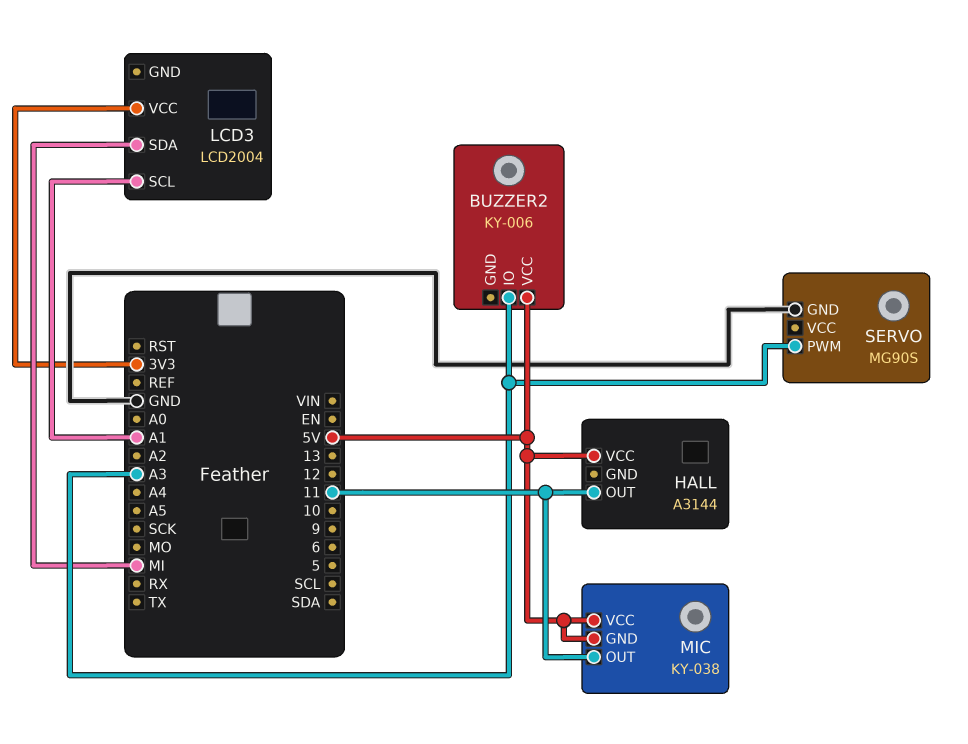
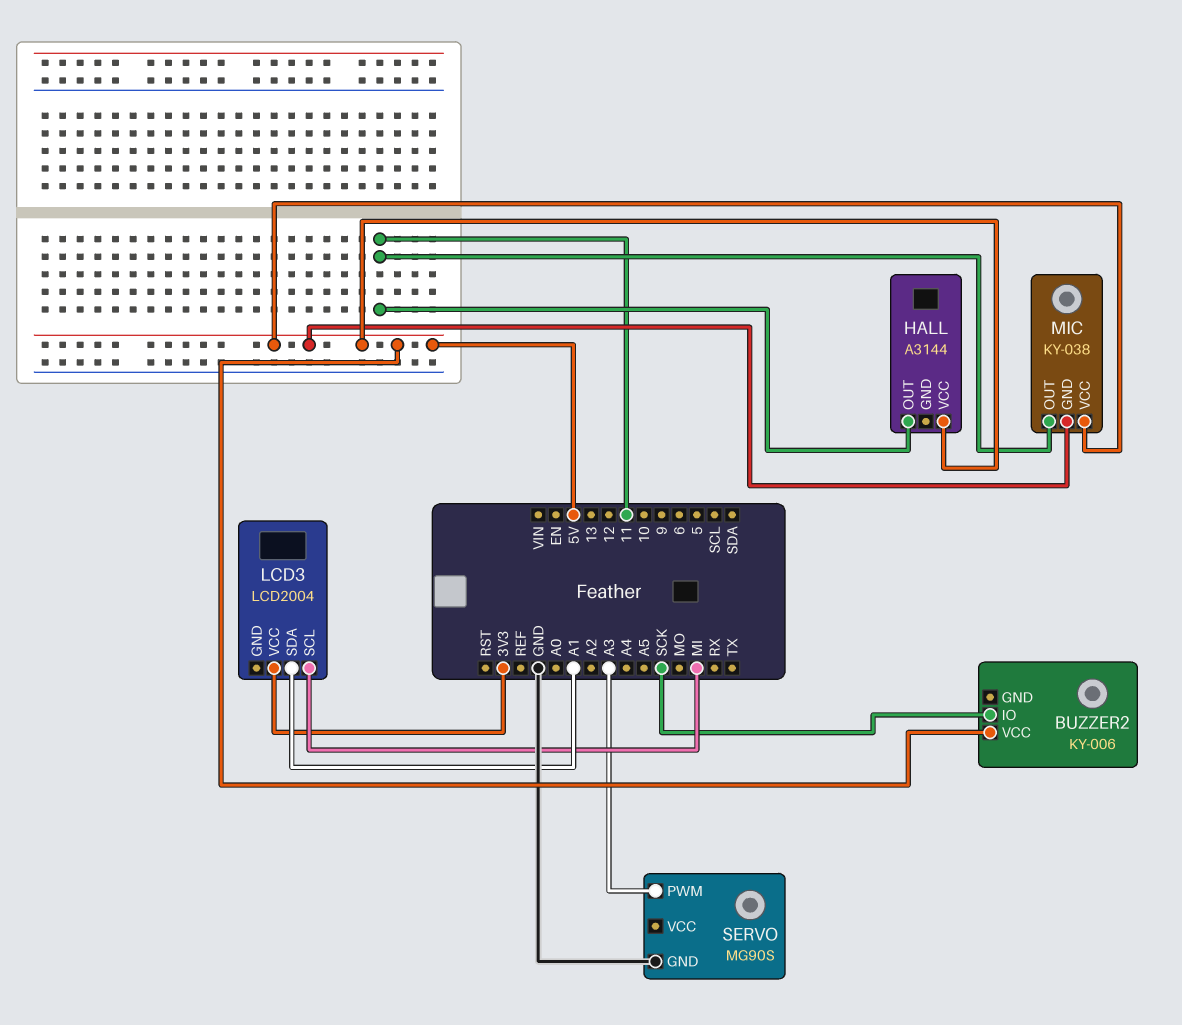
BUZZER2 pin IO: A3 -> SCK
LCD3 pin SCL: A1 -> MI
LCD3 pin SDA: MI -> A1

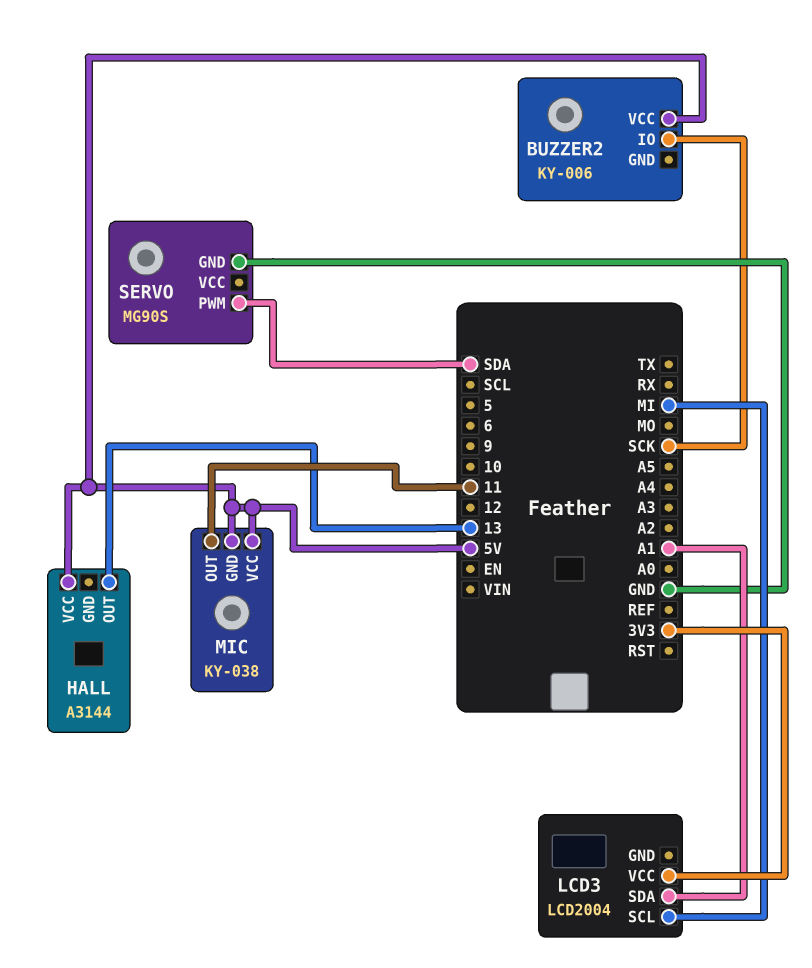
HALL pin OUT: 11 -> 13
SERVO pin PWM: A3 -> SDA

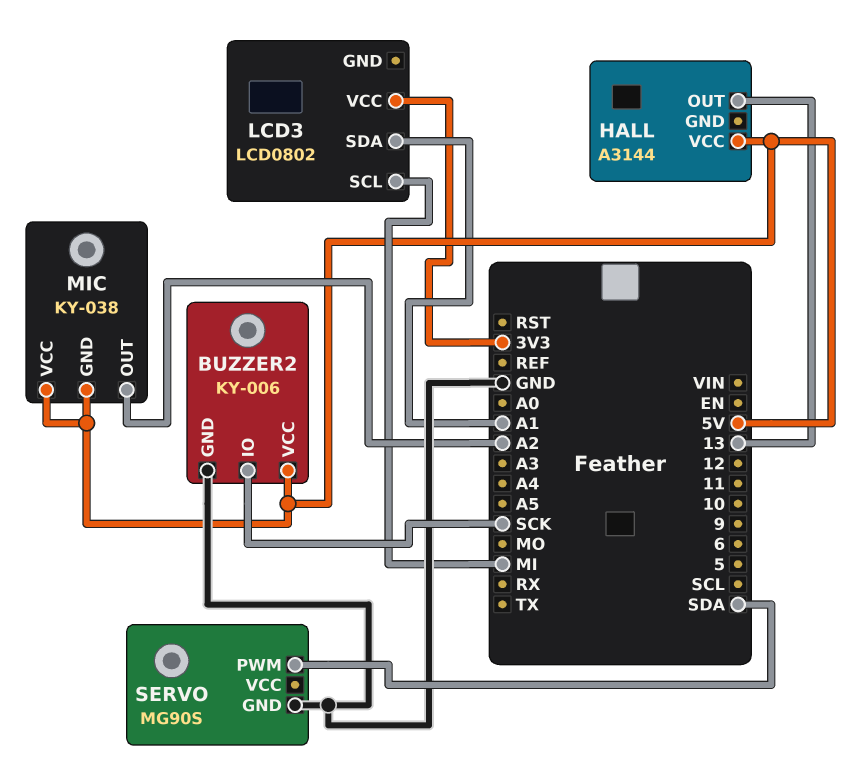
BUZZER2 pin GND: none -> GND
LCD3: LCD2004 -> LCD0802
MIC pin OUT: 11 -> A2

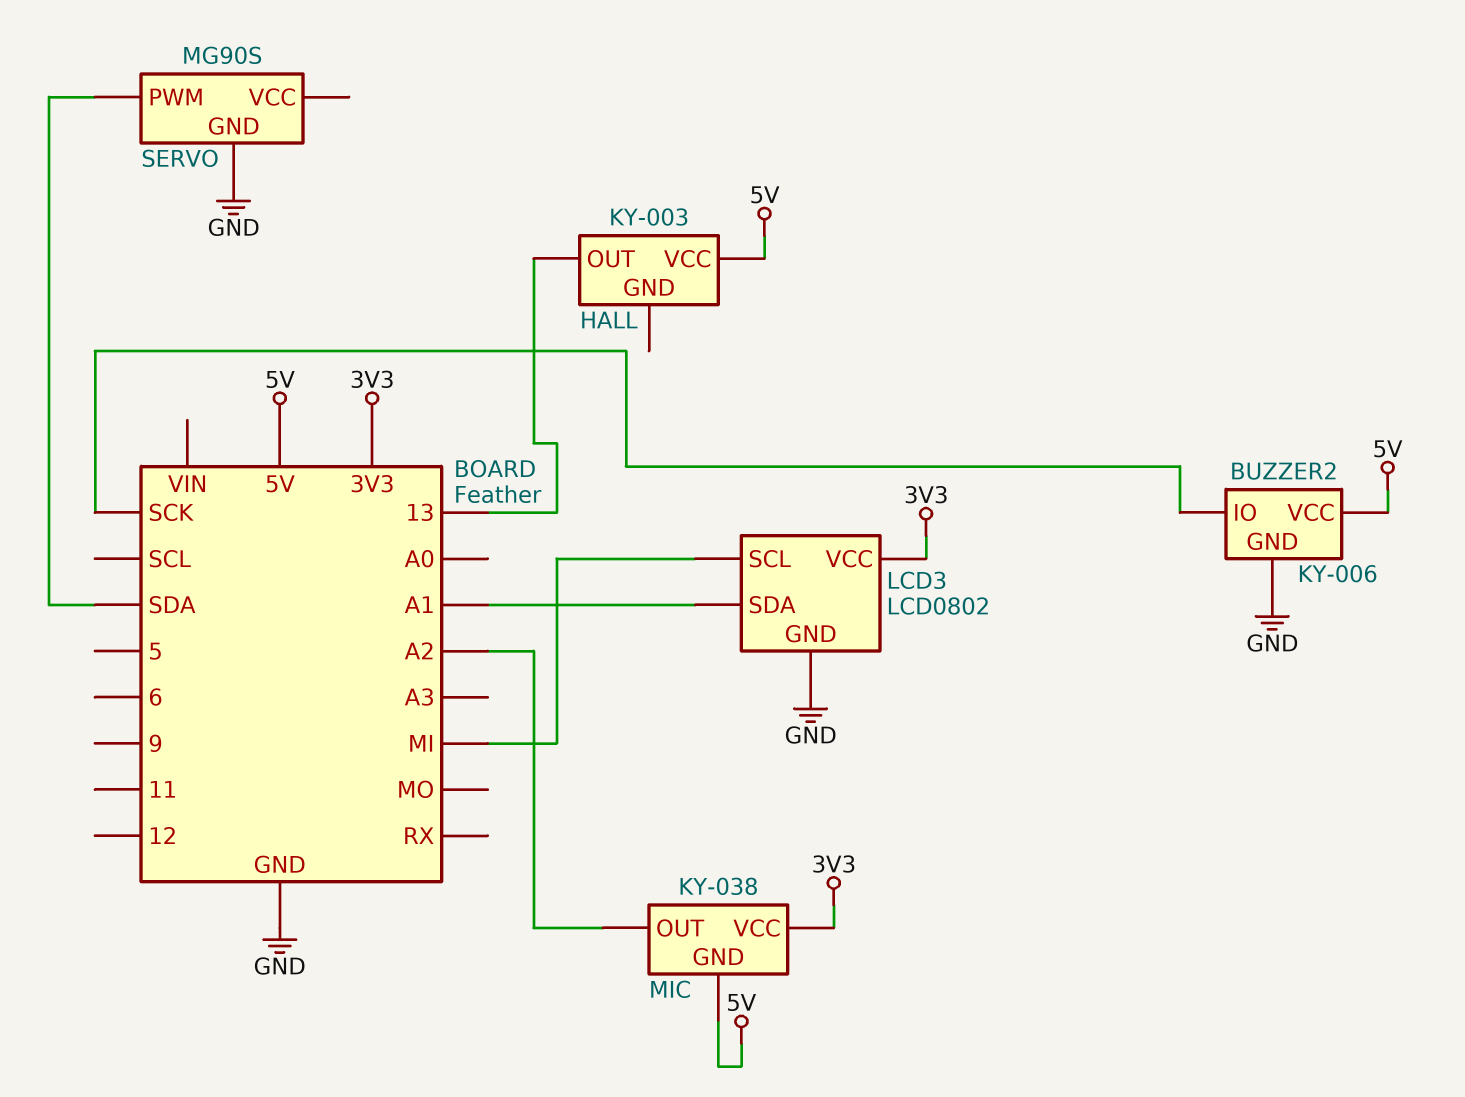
HALL: A3144 -> KY-003
LCD3 pin GND: none -> GND
MIC pin VCC: 5V -> 3V3

